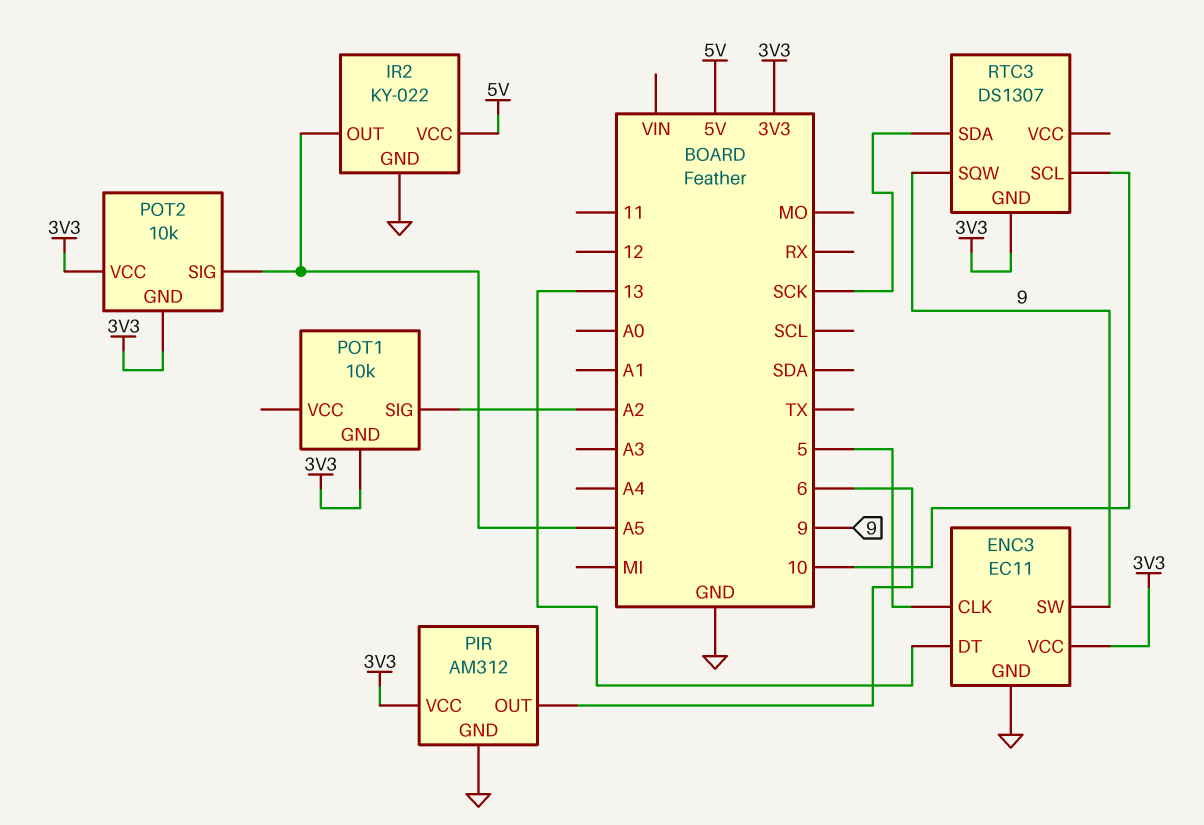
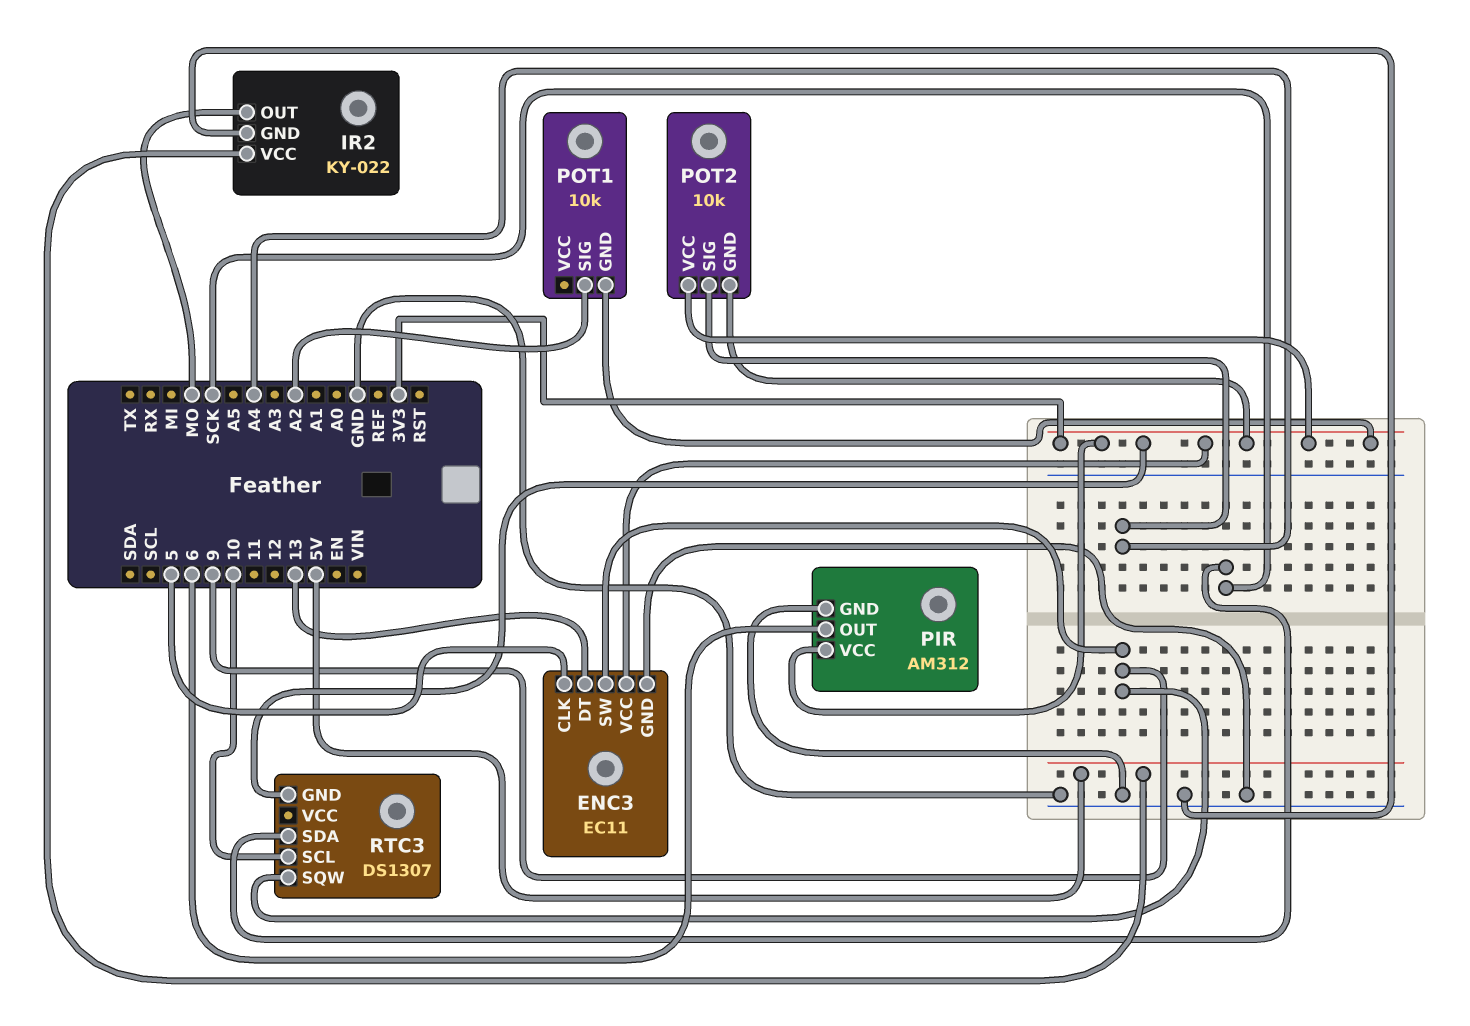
IR2 pin OUT: A5 -> MO
POT2 pin SIG: A5 -> A4

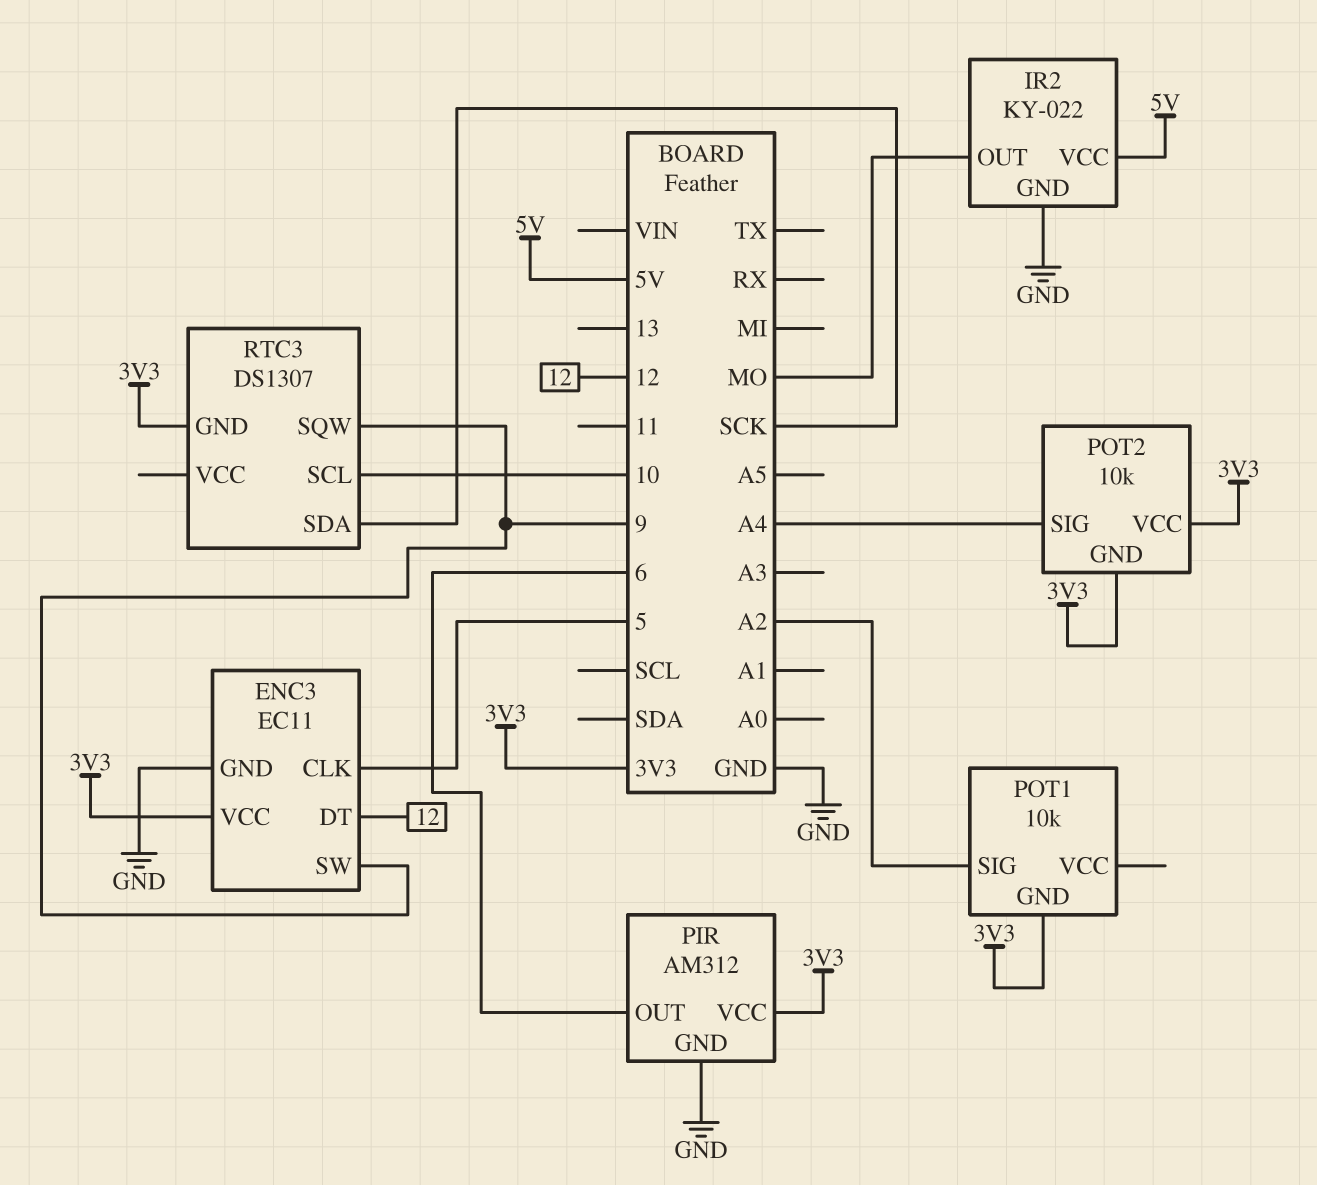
ENC3 pin DT: 13 -> 12

